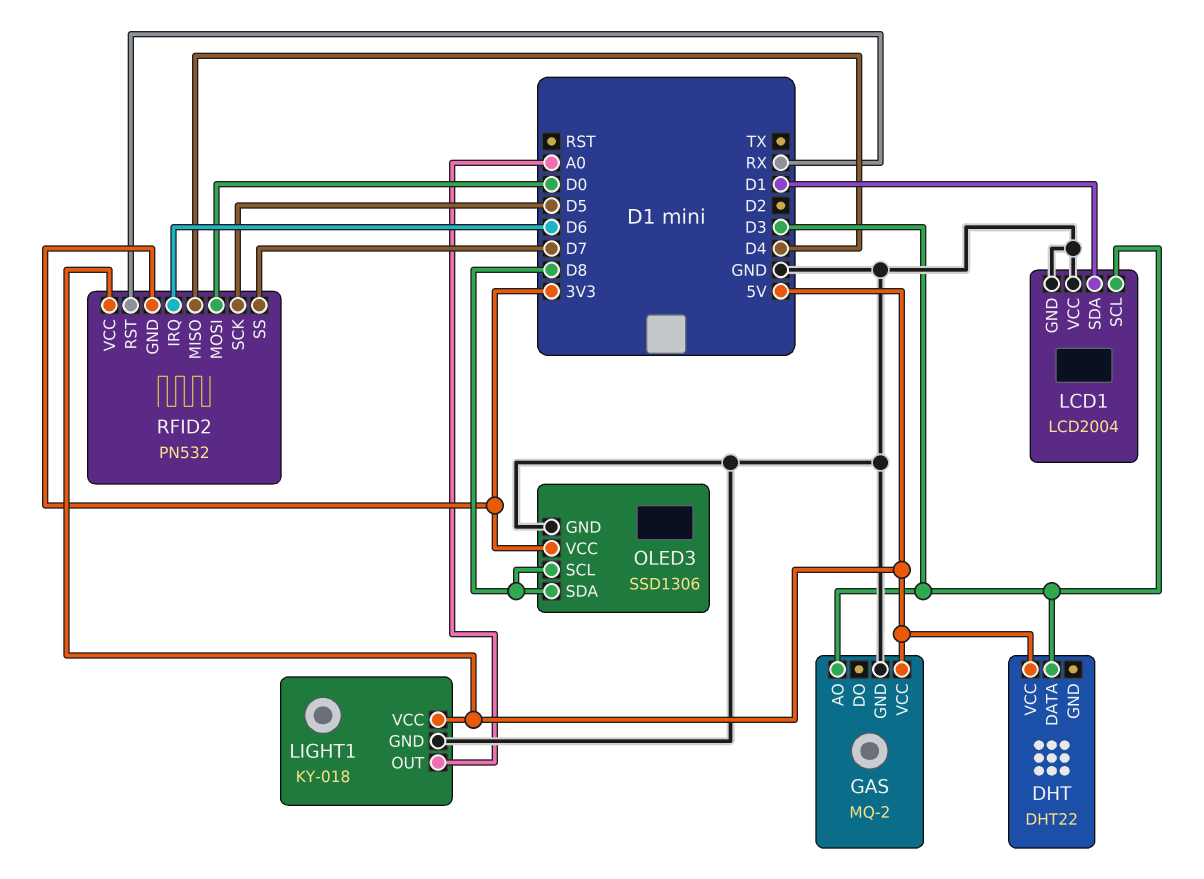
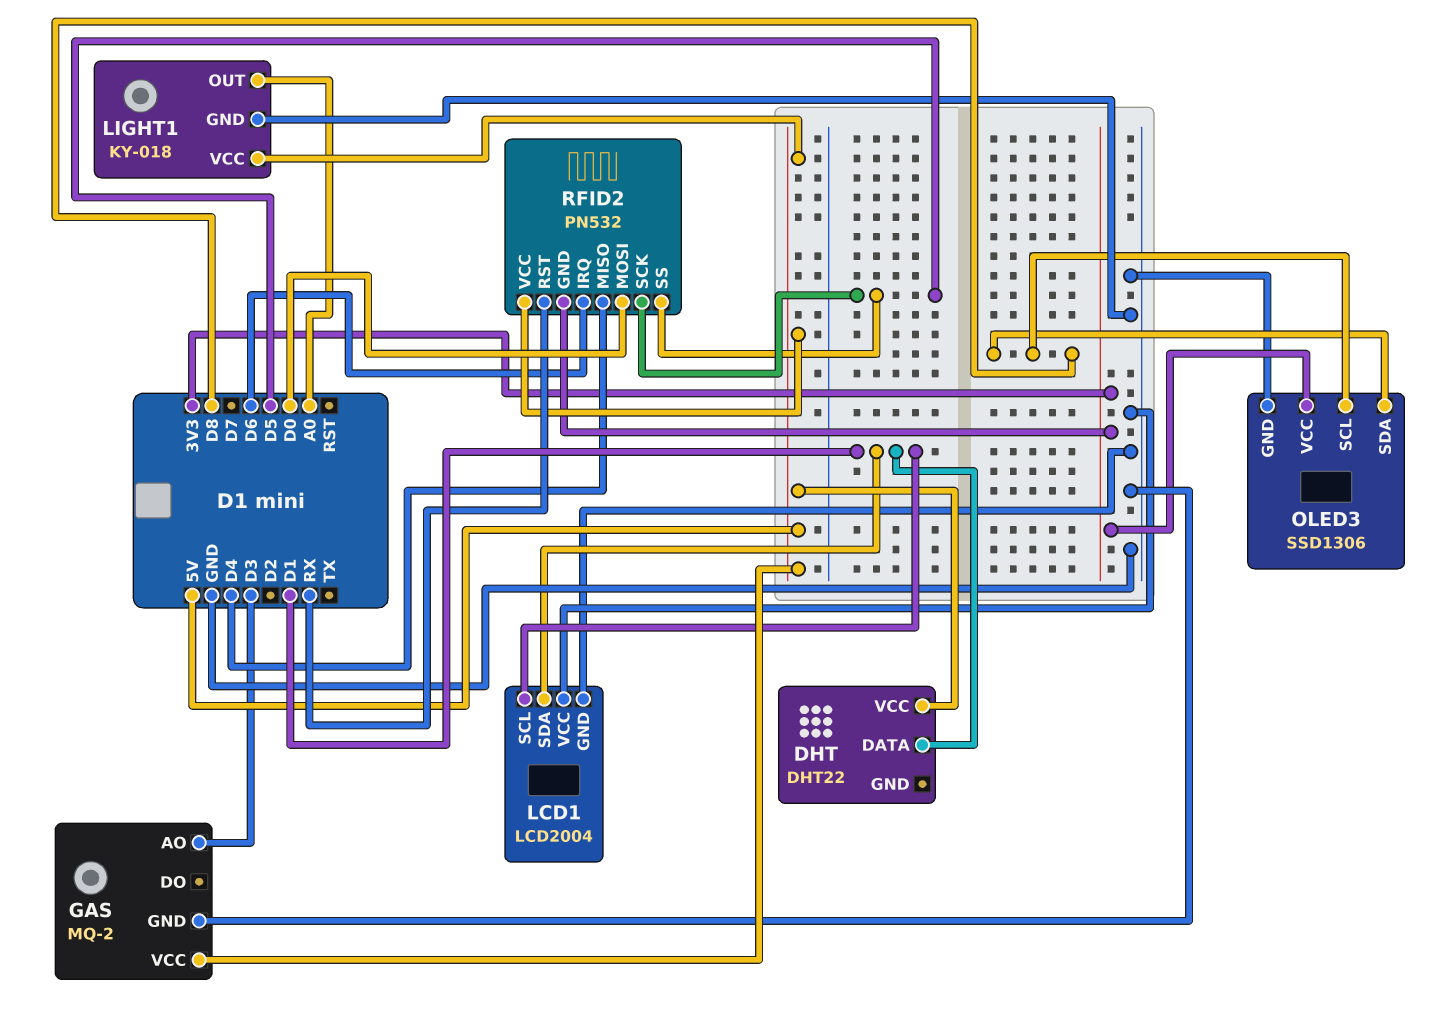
DHT pin DATA: D3 -> D1
LCD1 pin SCL: D3 -> D1
RFID2 pin SS: D7 -> D5

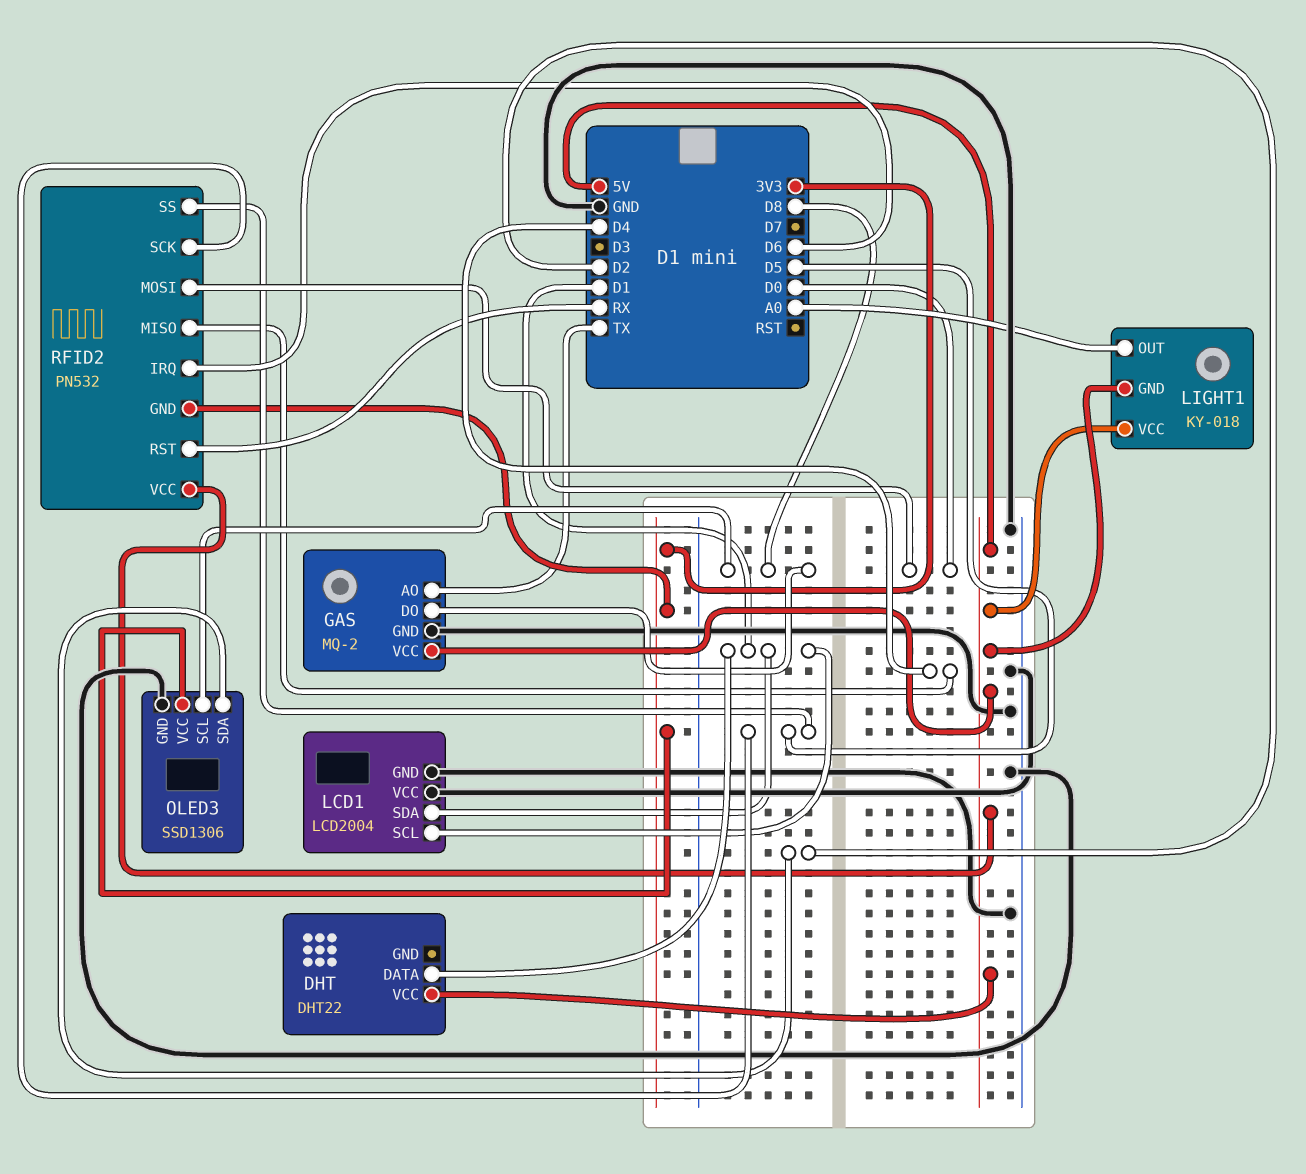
GAS pin AO: D3 -> TX
GAS pin DO: none -> D8
LIGHT1 pin GND: GND -> 5V
OLED3 pin SDA: D8 -> D2

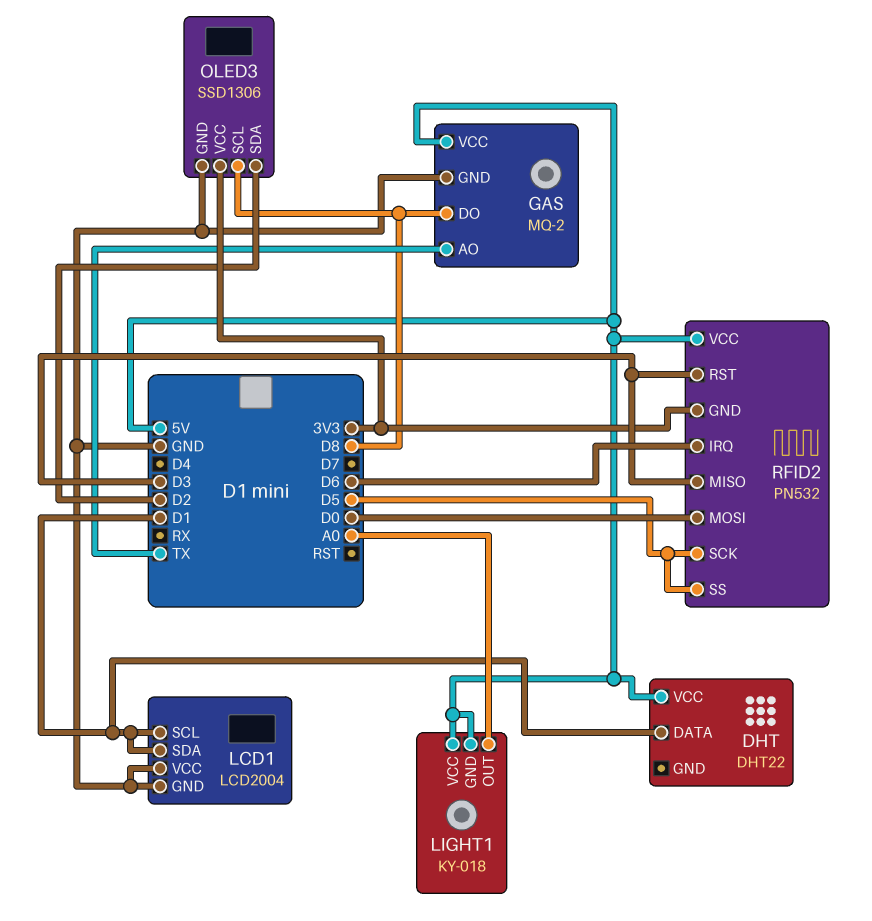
RFID2 pin MISO: D4 -> D3
RFID2 pin RST: RX -> D3

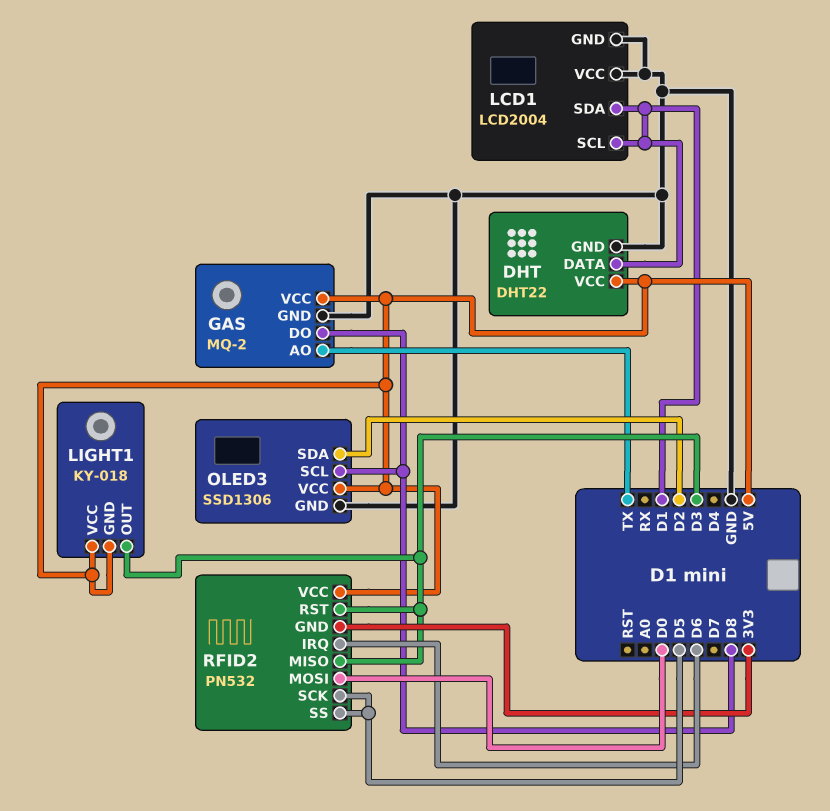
DHT pin GND: none -> GND
LIGHT1 pin OUT: A0 -> D3
OLED3 pin VCC: 3V3 -> 5V

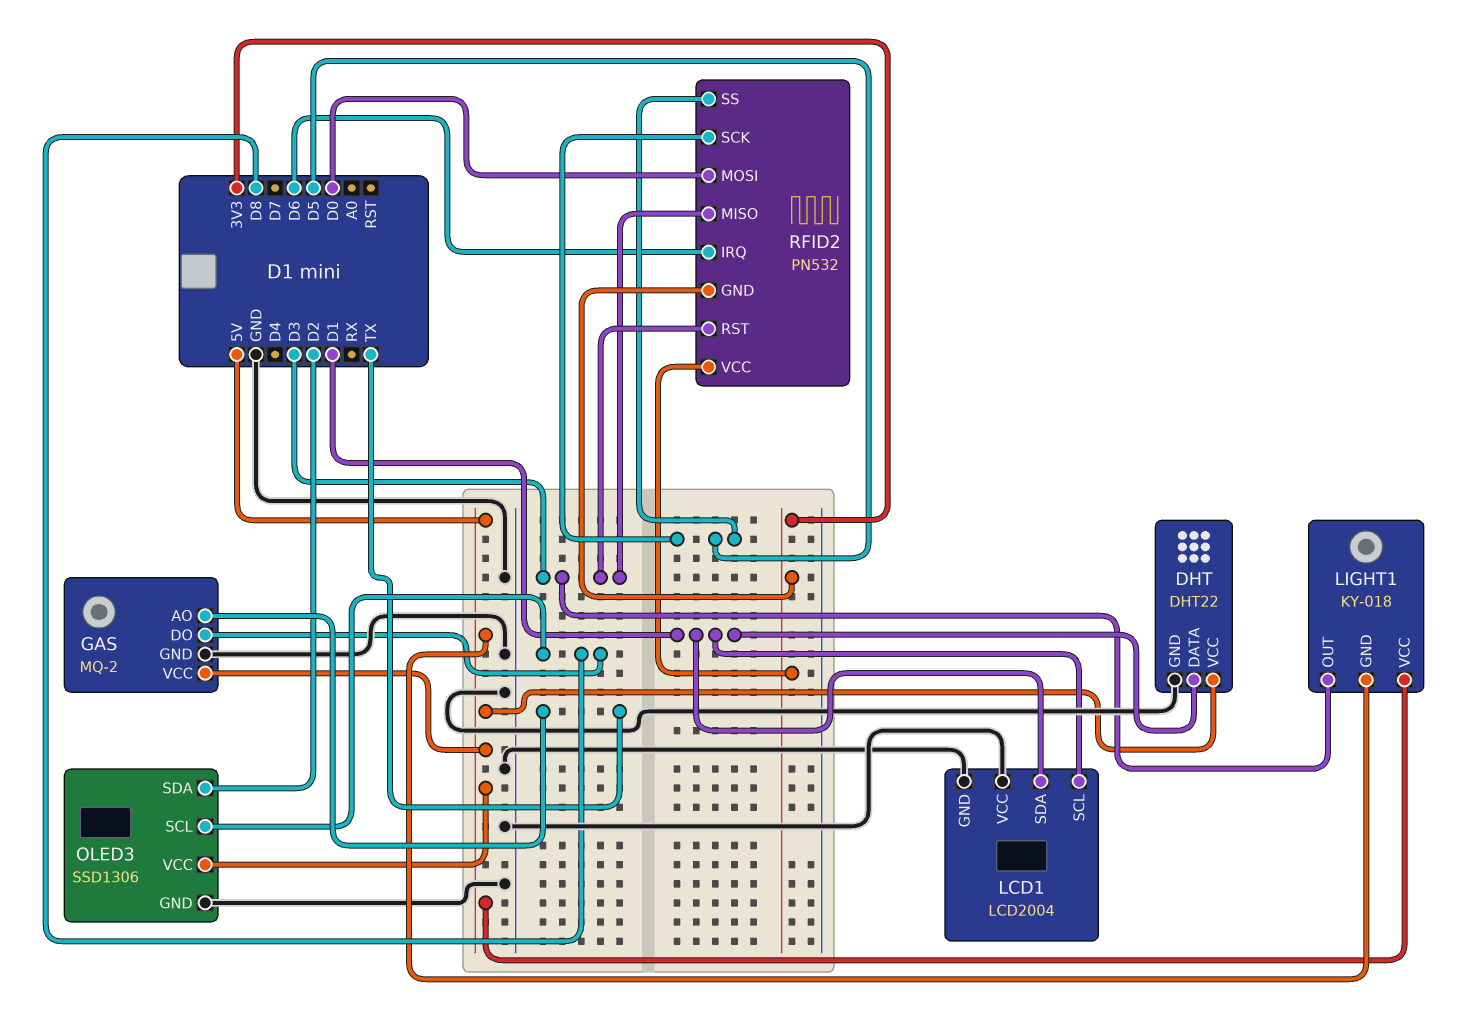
RFID2 pin VCC: 5V -> 3V3

